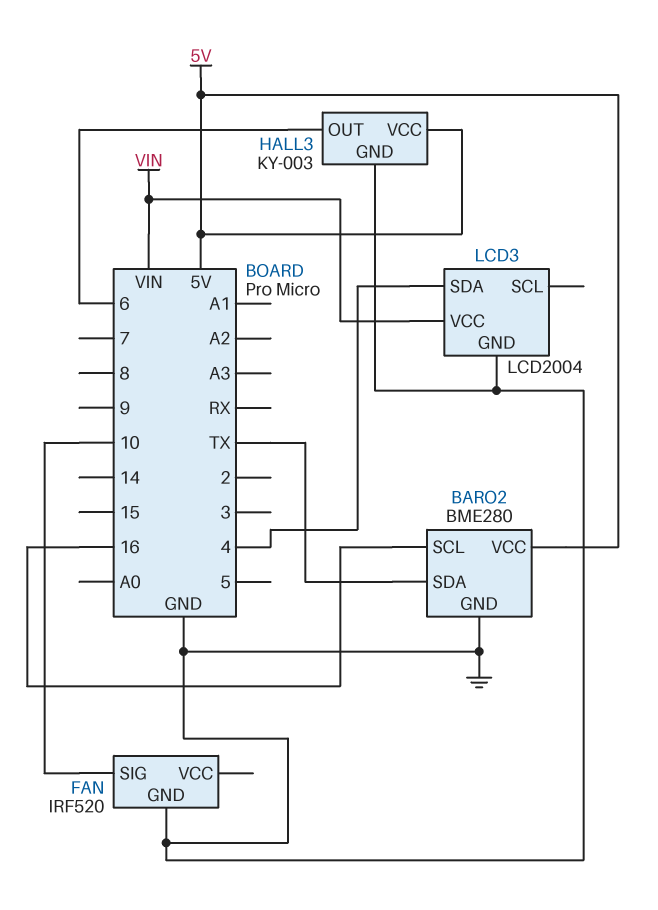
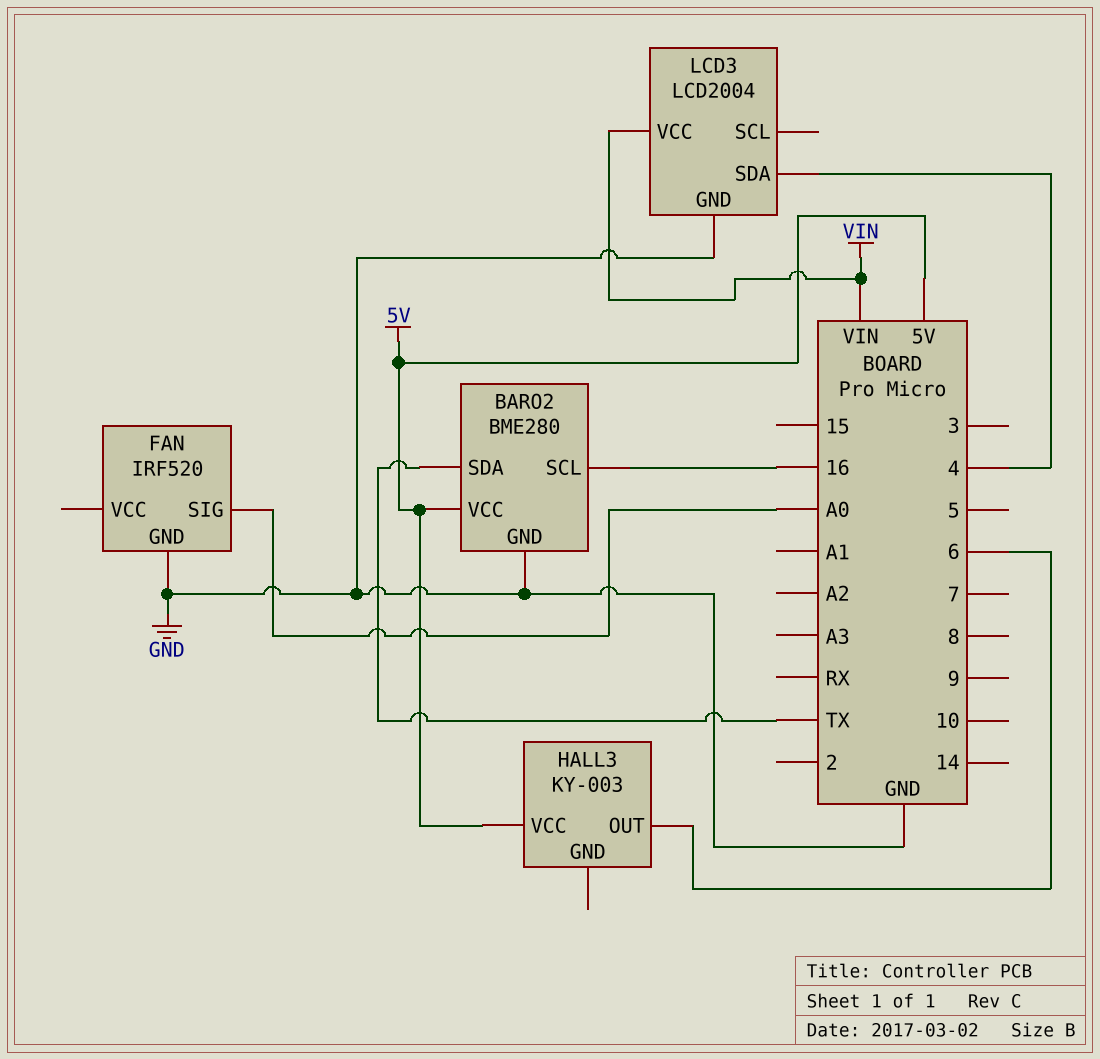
FAN pin SIG: 10 -> A0
HALL3 pin GND: GND -> none

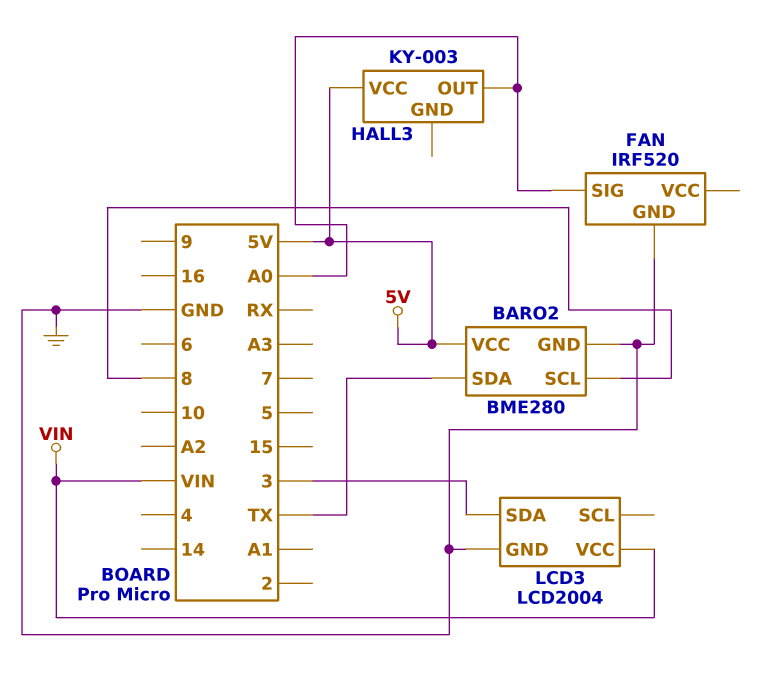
BARO2 pin SCL: 16 -> 8
HALL3 pin OUT: 6 -> A0
LCD3 pin SDA: 4 -> 3

